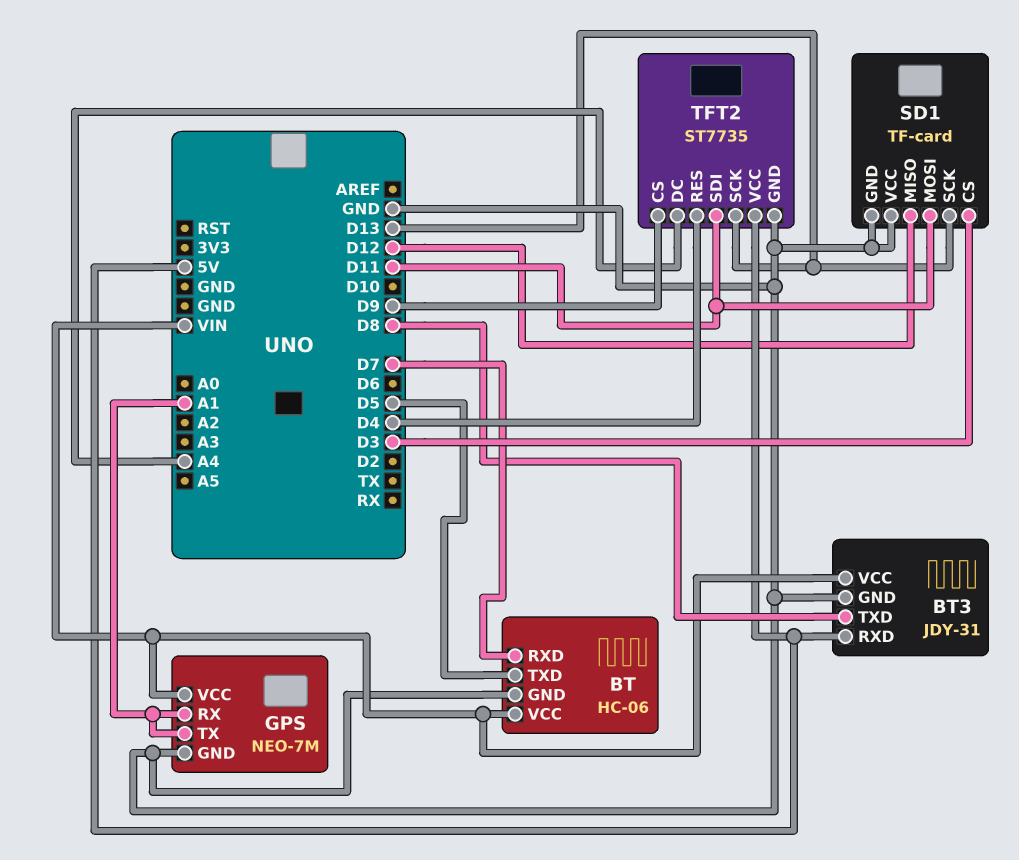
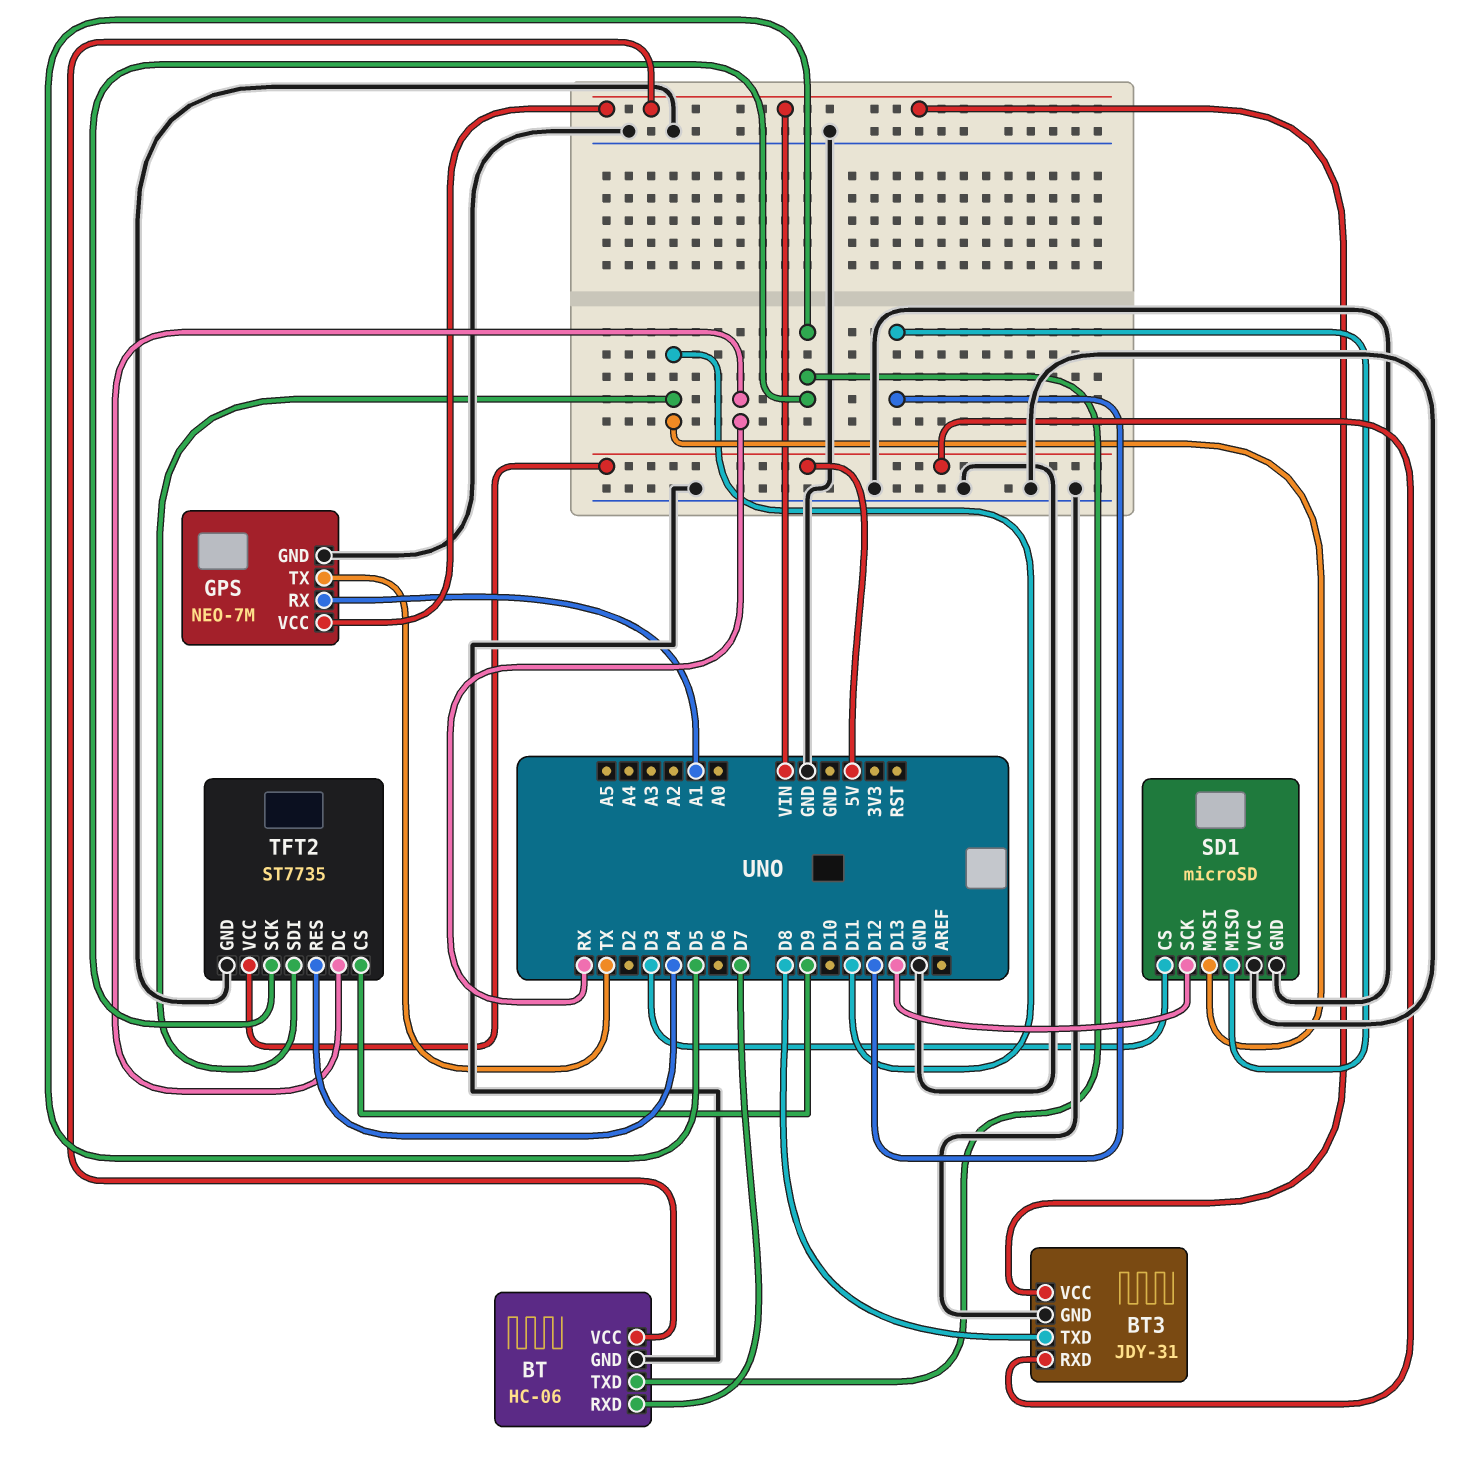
GPS pin TX: A1 -> TX
SD1: TF-card -> microSD
TFT2 pin DC: A4 -> RX
TFT2 pin SCK: D13 -> D5

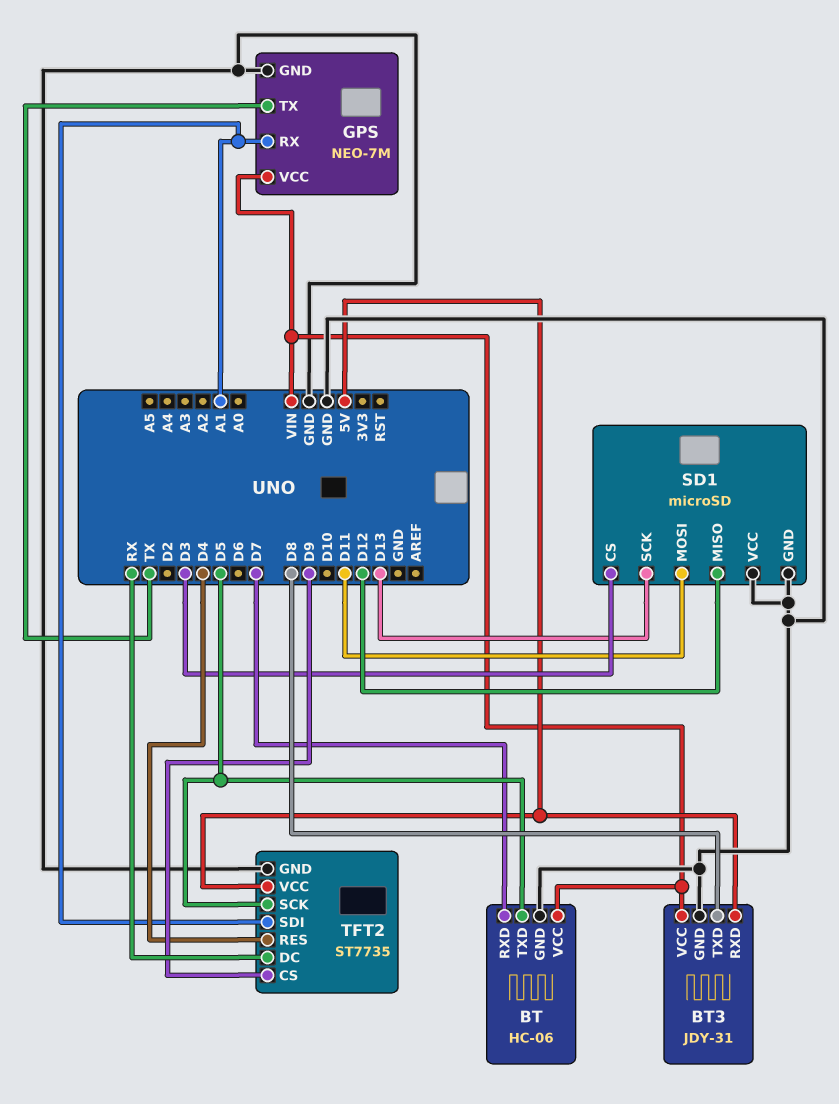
TFT2 pin SDI: D11 -> A1

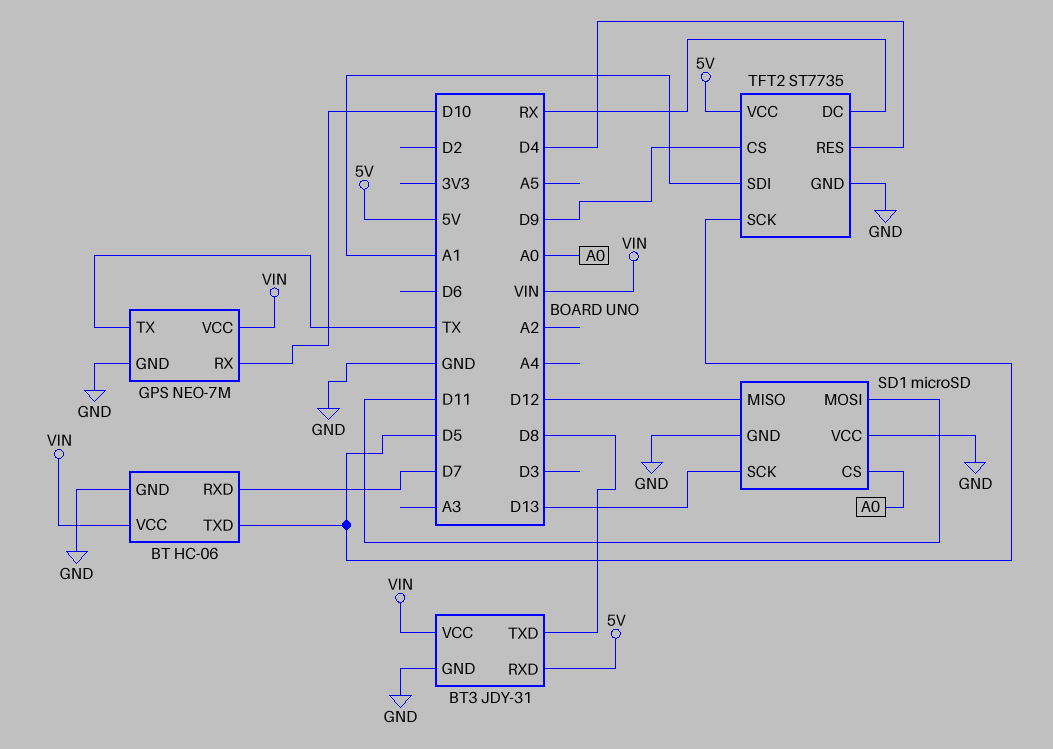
GPS pin RX: A1 -> D10
SD1 pin CS: D3 -> A0

